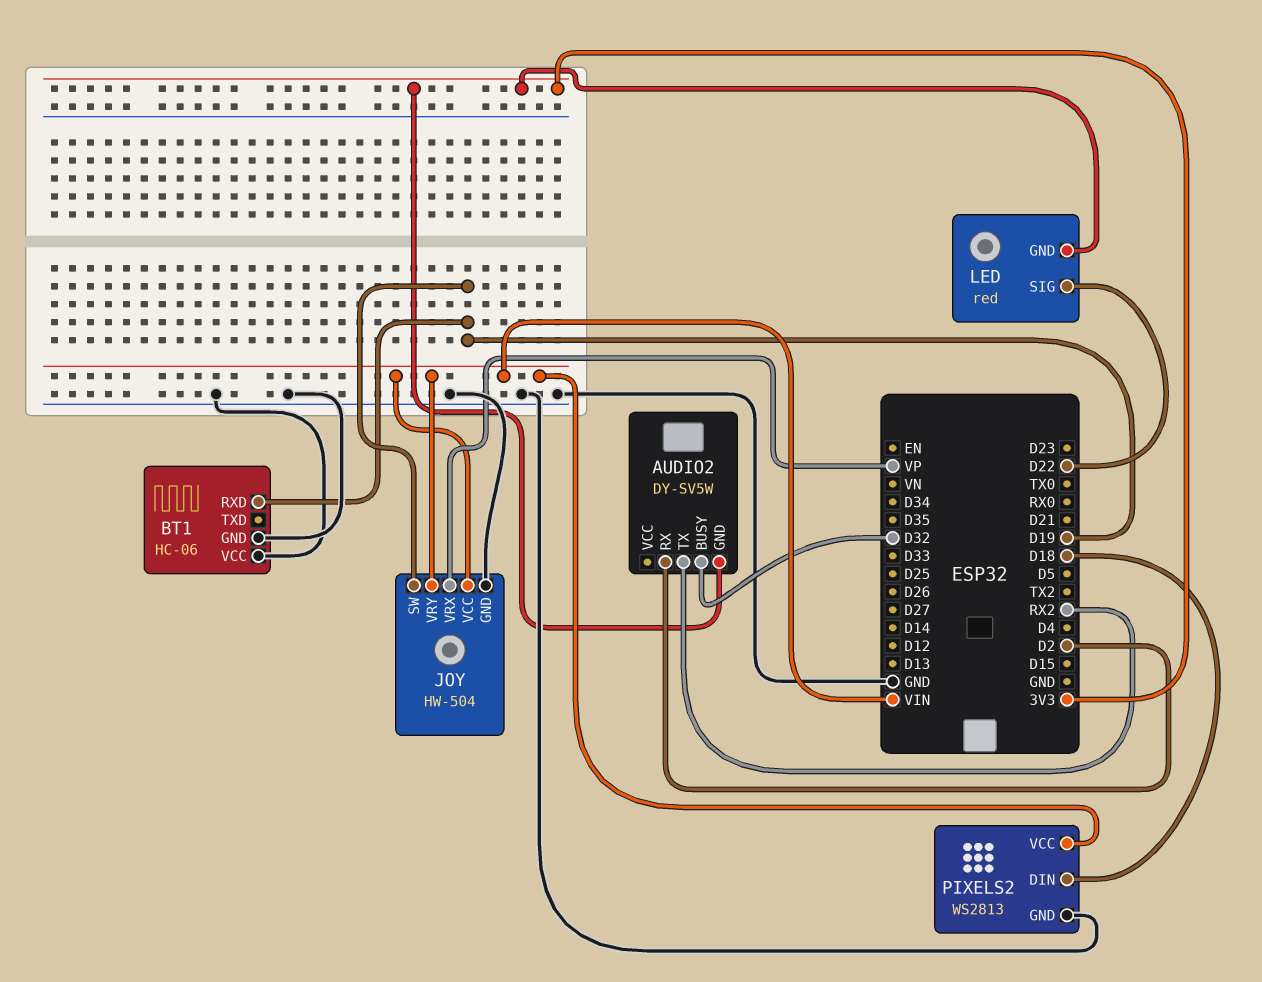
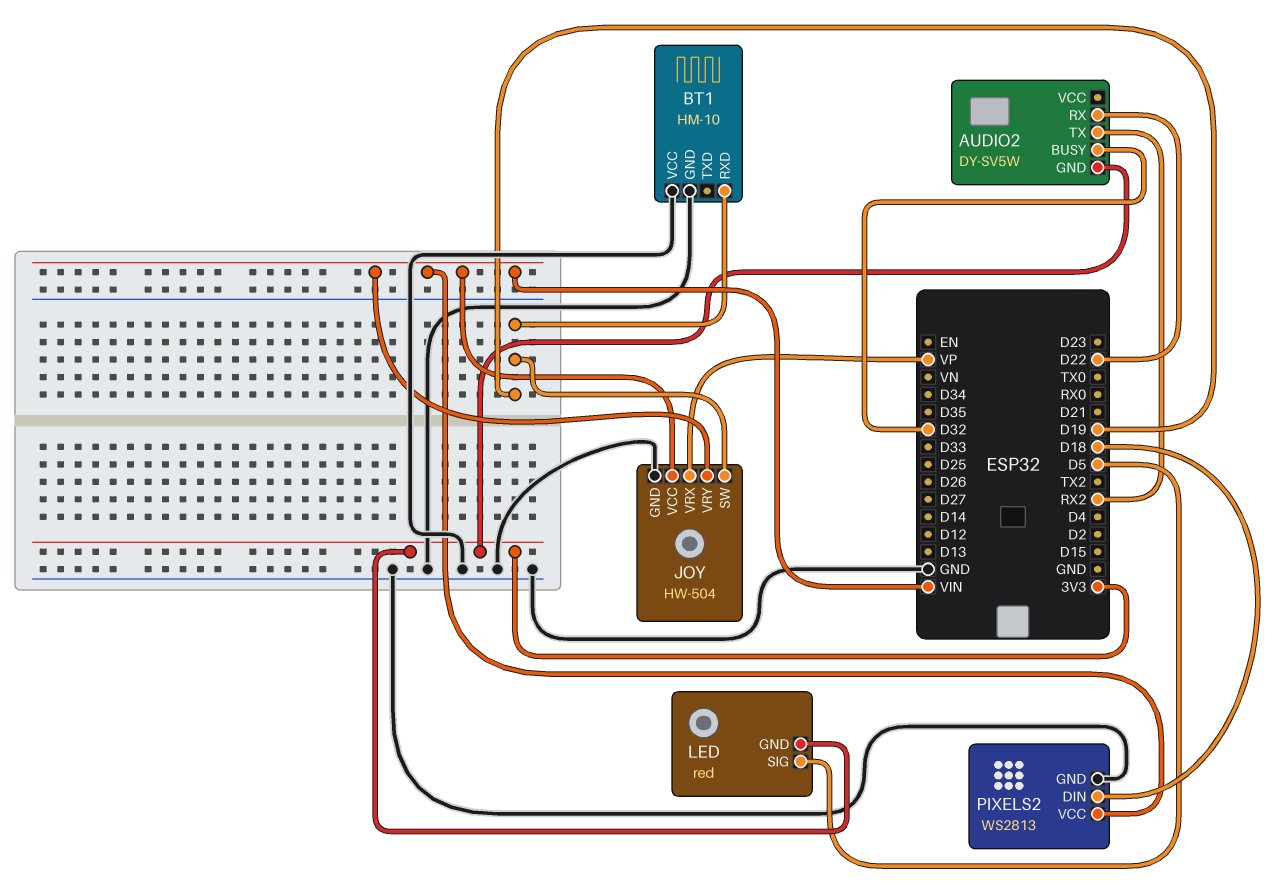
AUDIO2 pin RX: D2 -> D22
BT1: HC-06 -> HM-10
LED pin SIG: D22 -> D5

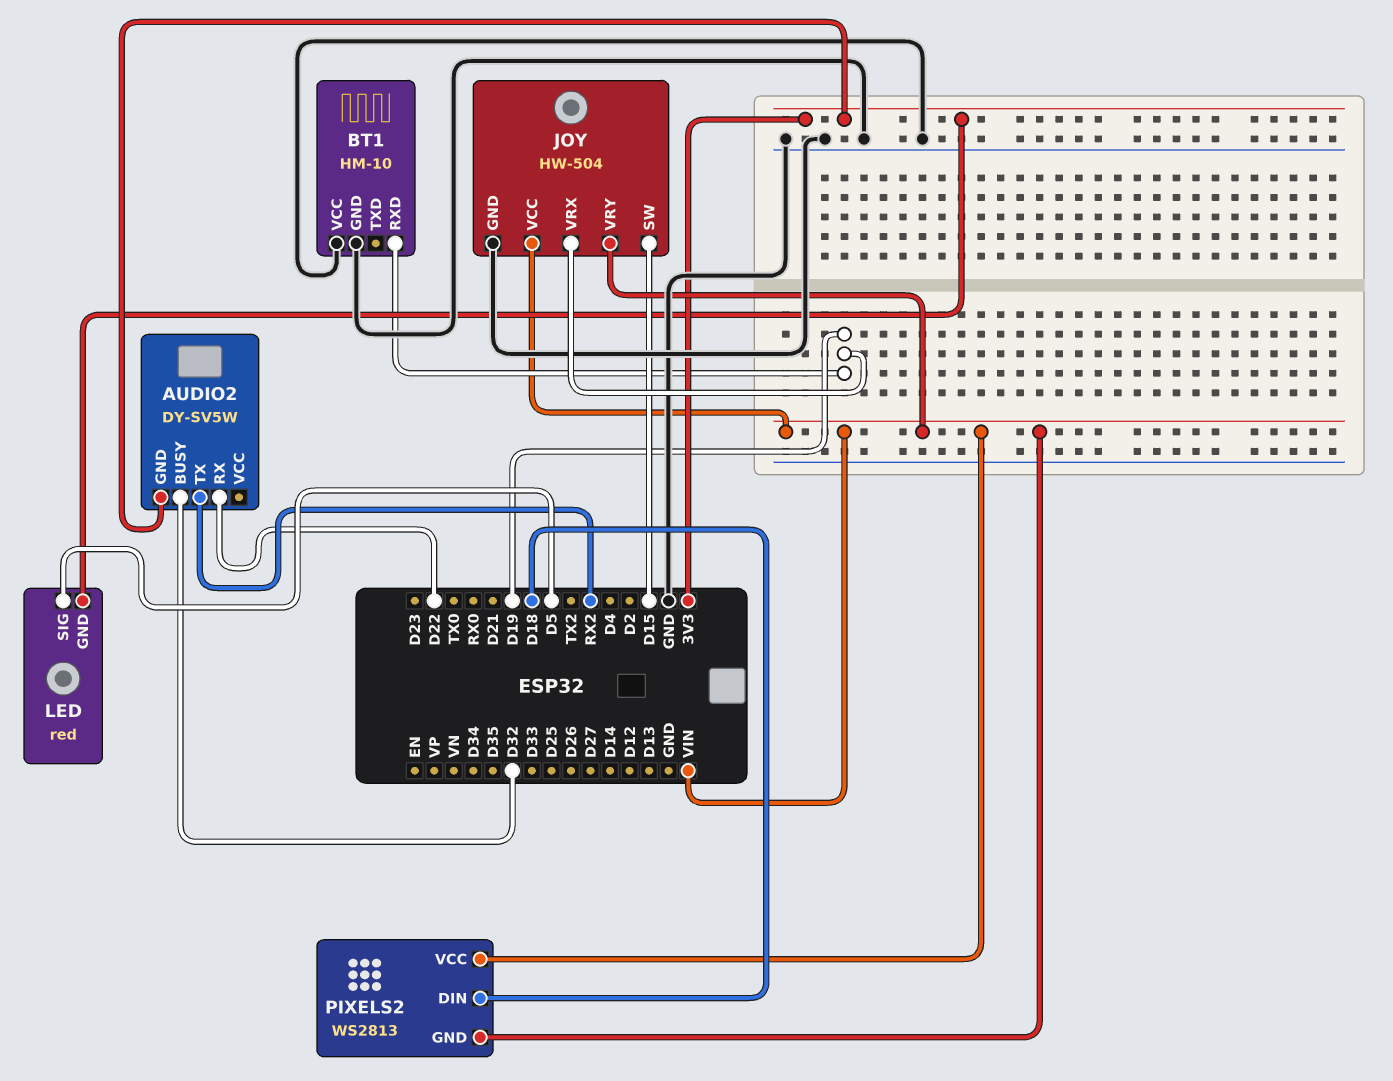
JOY pin SW: D19 -> D15
JOY pin VRX: VP -> D19
PIXELS2 pin GND: GND -> VIN

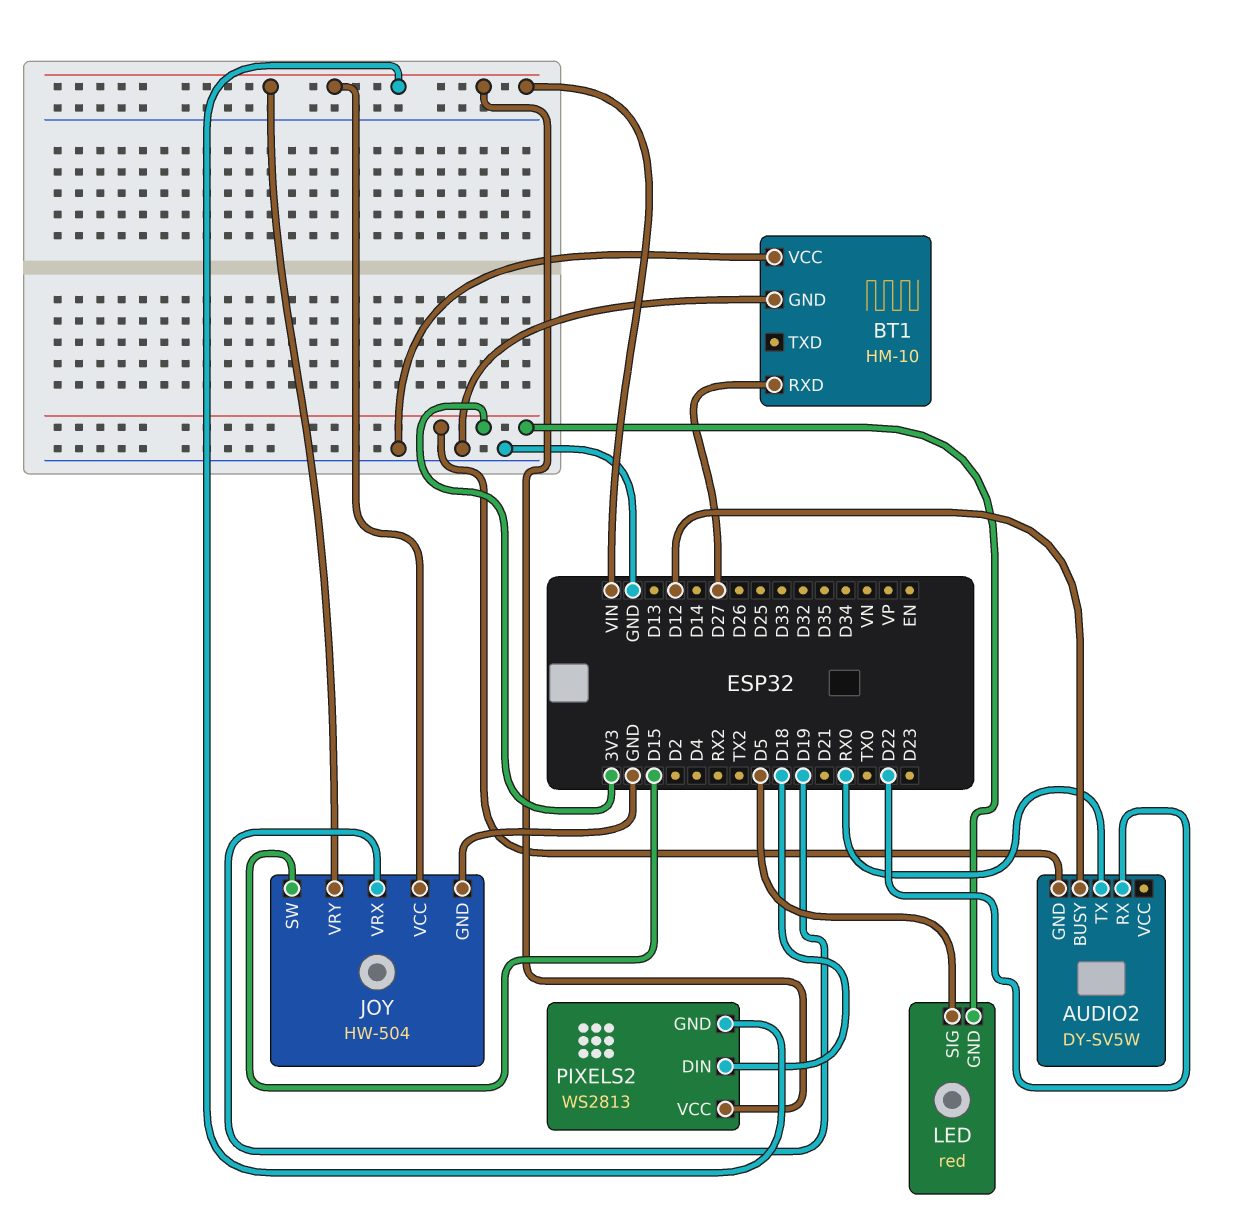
AUDIO2 pin BUSY: D32 -> D12
AUDIO2 pin TX: RX2 -> RX0
BT1 pin RXD: D19 -> D27

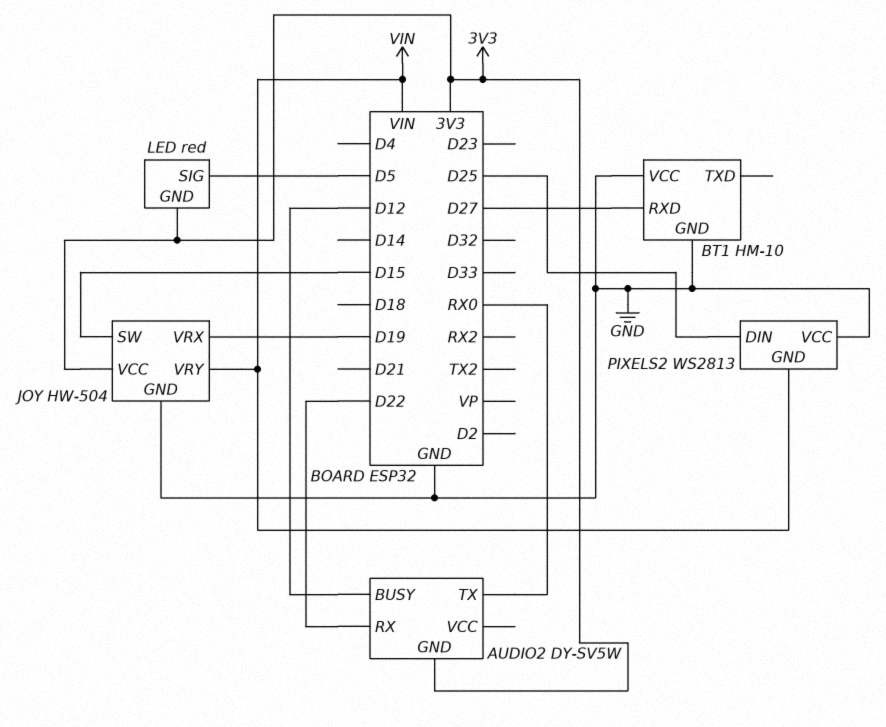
JOY pin VCC: VIN -> 3V3
PIXELS2 pin DIN: D18 -> D25
PIXELS2 pin VCC: VIN -> GND

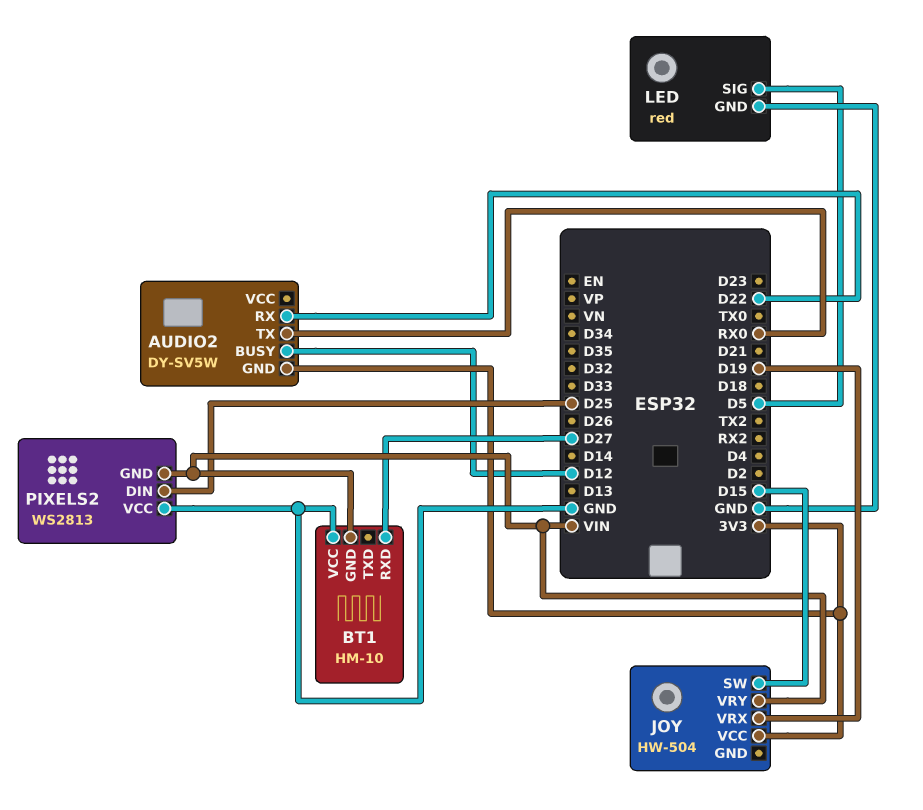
BT1 pin GND: GND -> VIN
JOY pin GND: GND -> none
LED pin GND: 3V3 -> GND

